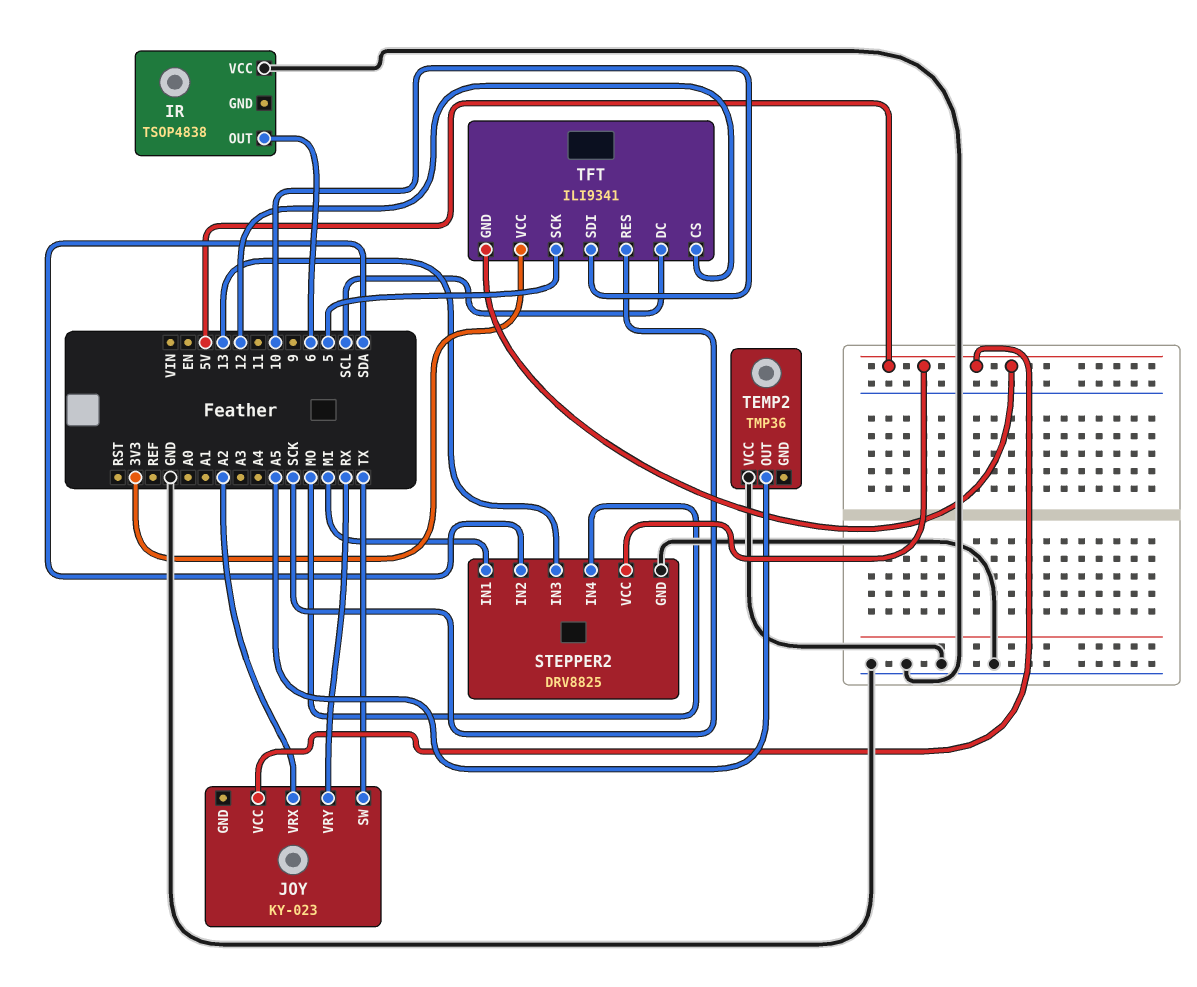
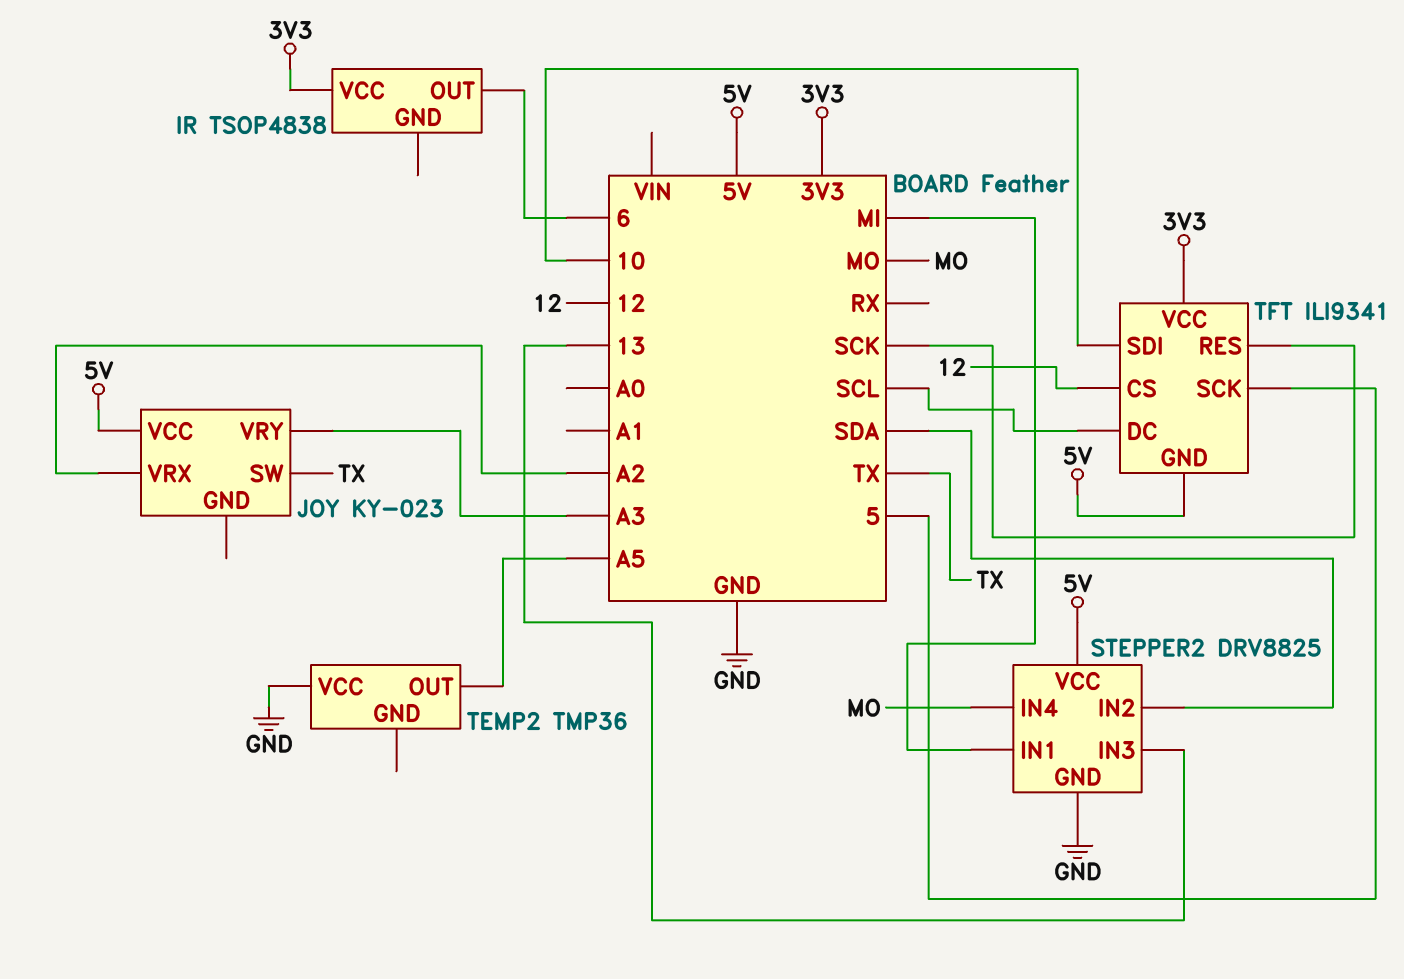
IR pin VCC: GND -> 3V3
JOY pin VRY: RX -> A3

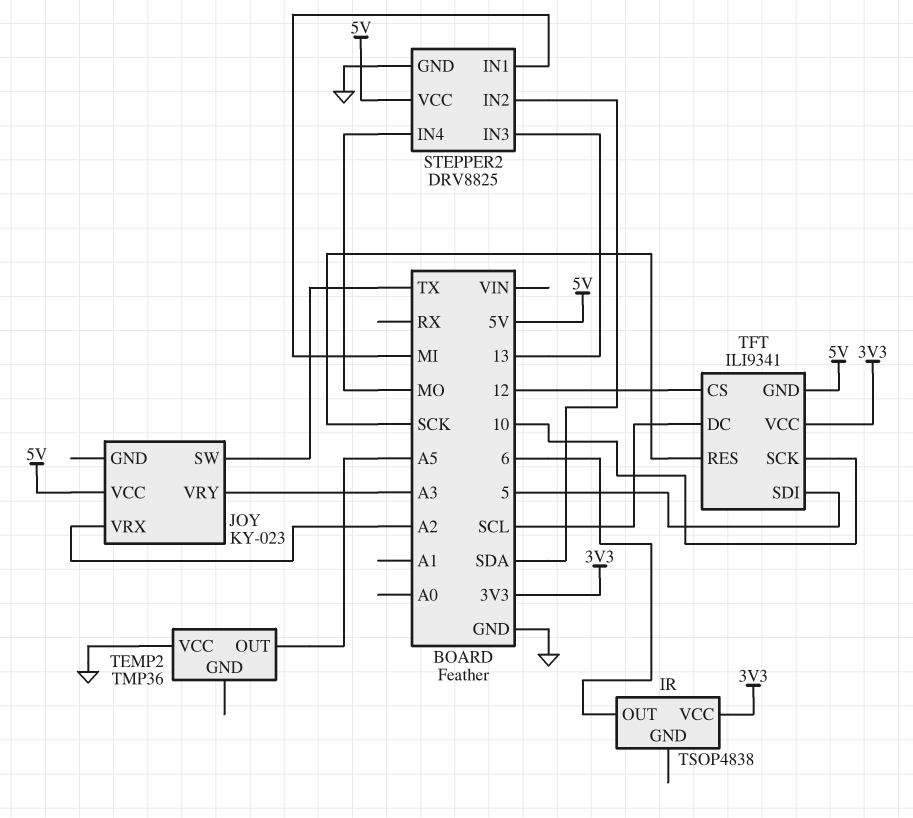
TFT pin SCK: 5 -> 10
TFT pin SDI: 10 -> 5

